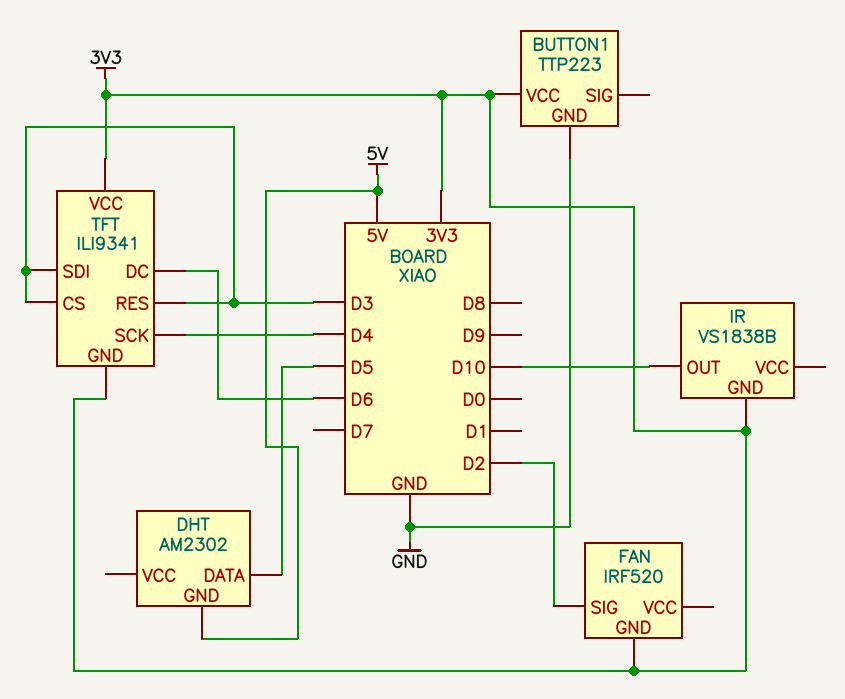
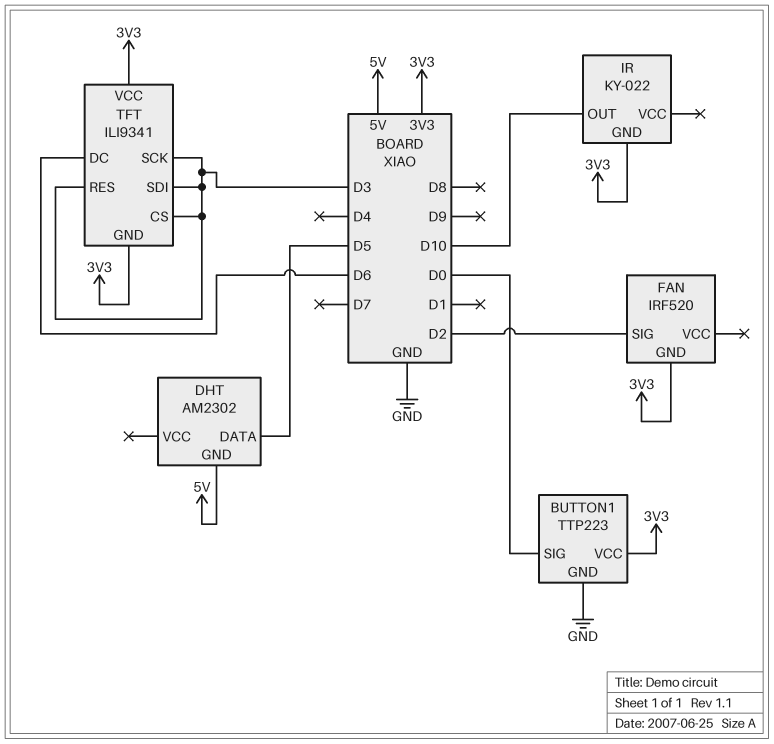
BUTTON1 pin SIG: none -> D0
IR: VS1838B -> KY-022
TFT pin SCK: D4 -> D3

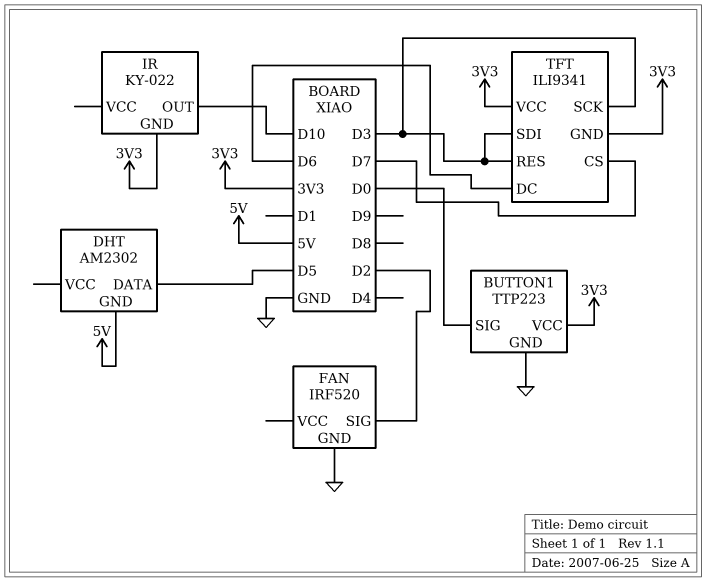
FAN pin GND: 3V3 -> GND
TFT pin CS: D3 -> D7

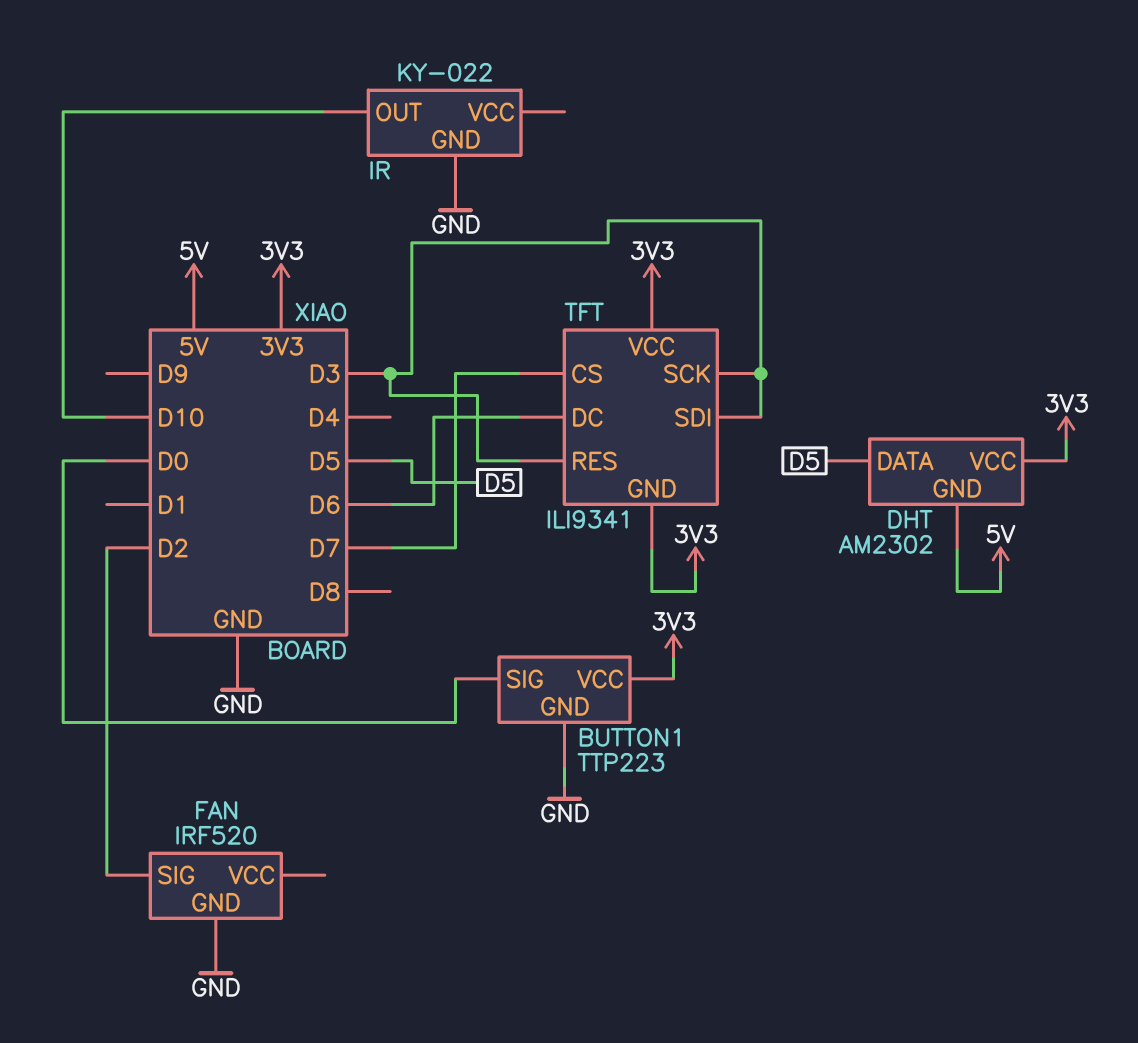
DHT pin VCC: none -> 3V3
IR pin GND: 3V3 -> GND

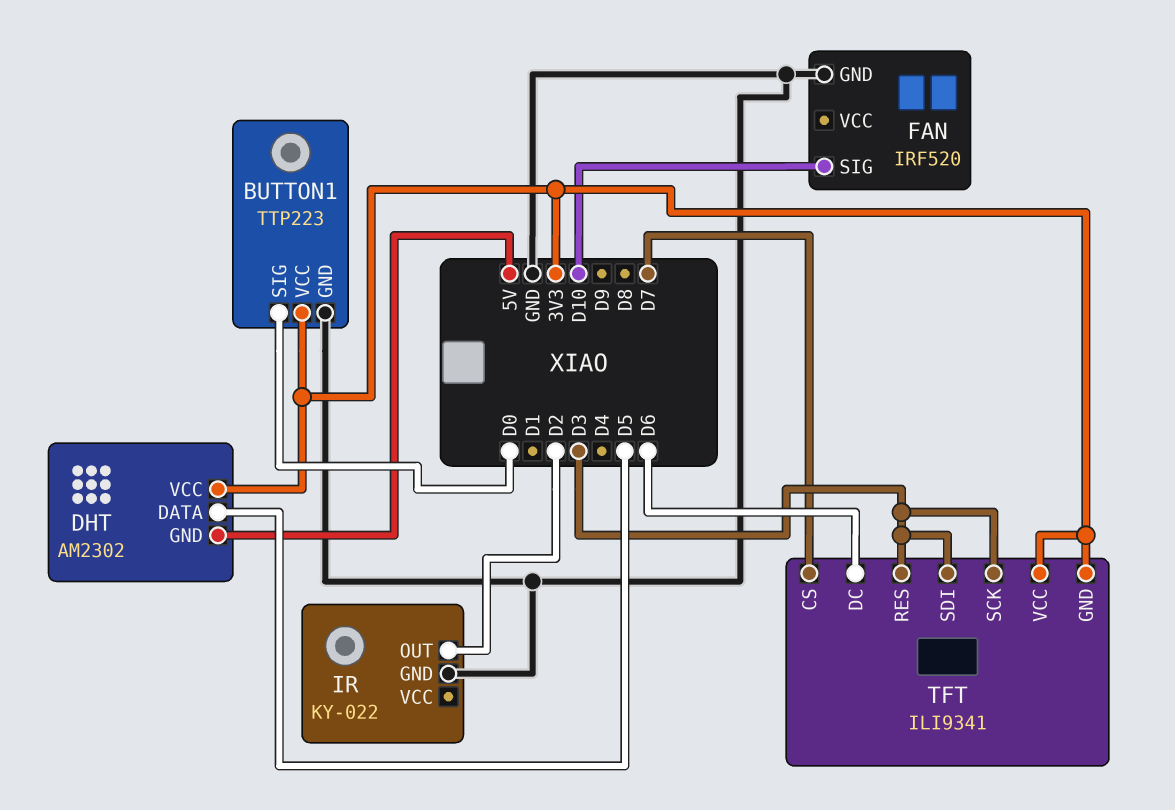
FAN pin SIG: D2 -> D10
IR pin OUT: D10 -> D2

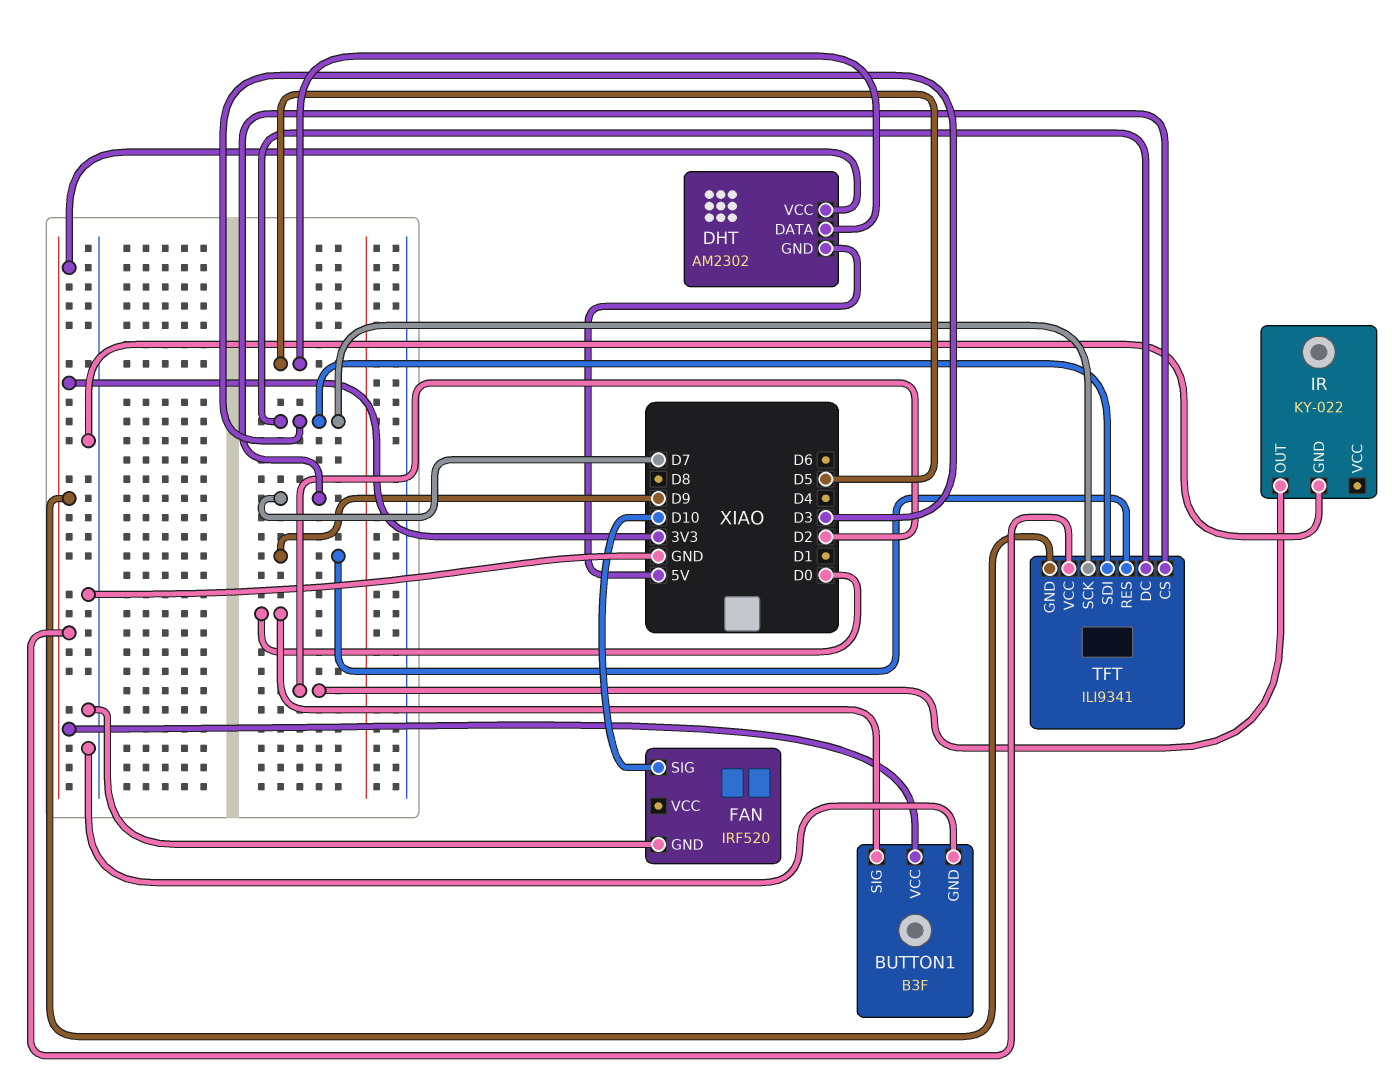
BUTTON1: TTP223 -> B3F
TFT pin DC: D6 -> D3
TFT pin RES: D3 -> D9

